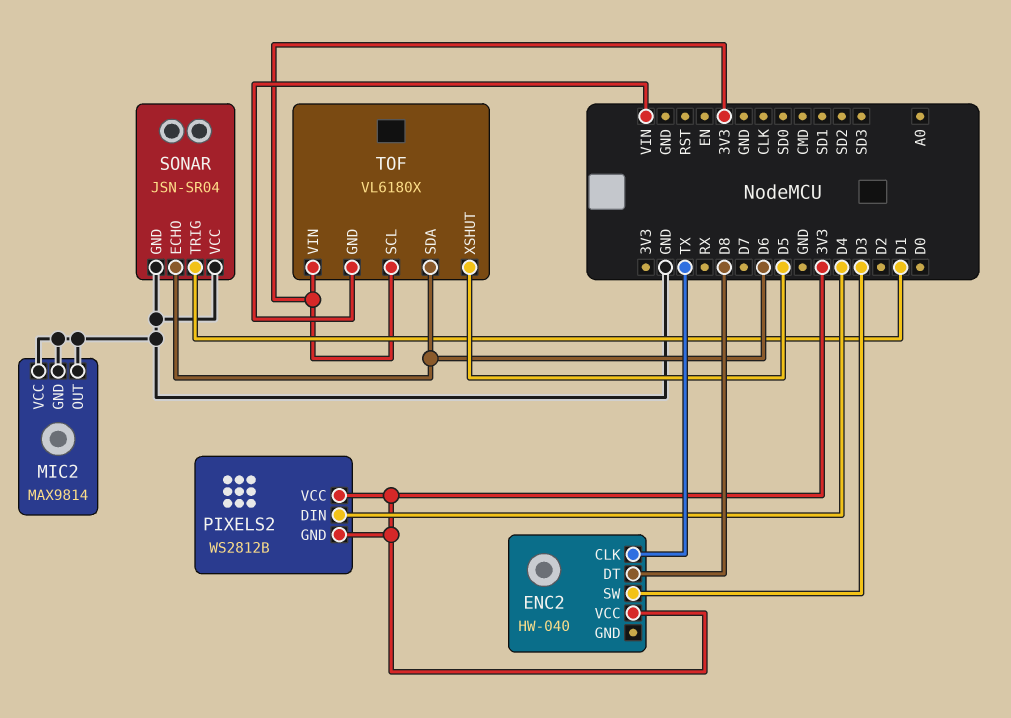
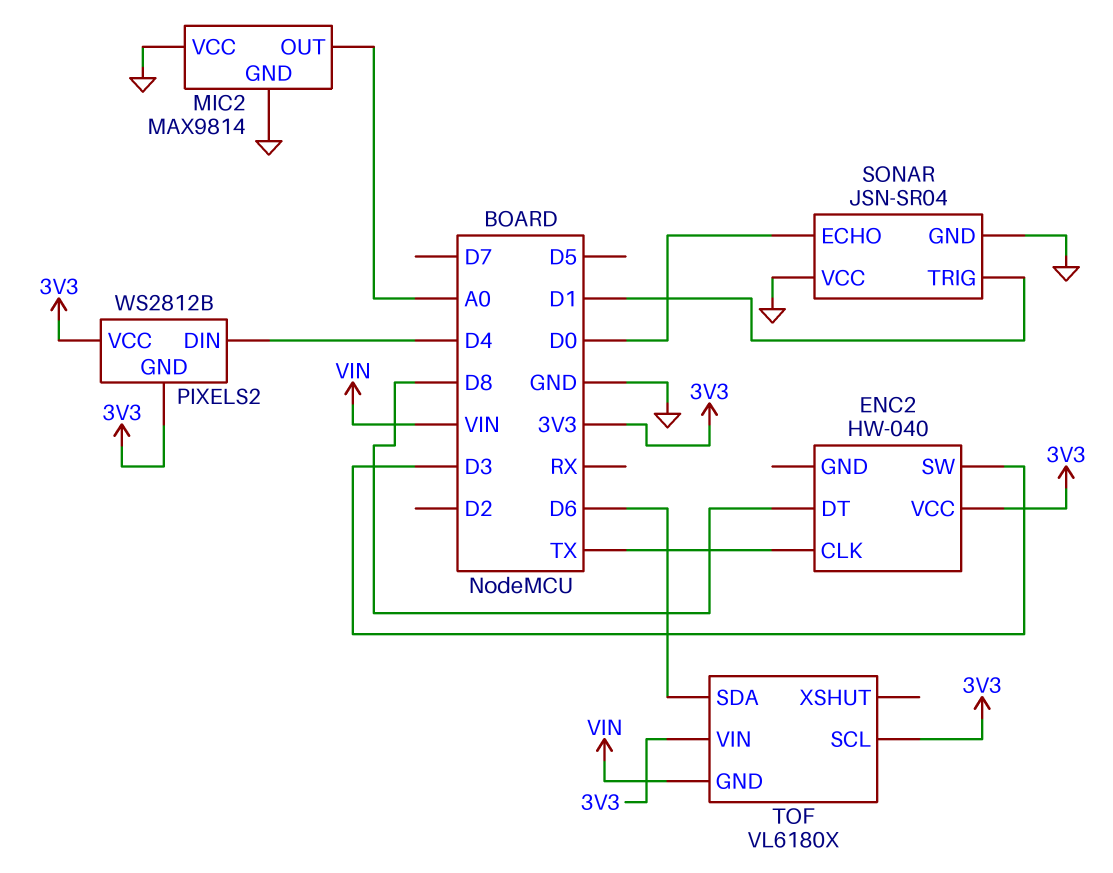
MIC2 pin OUT: GND -> A0
SONAR pin ECHO: D6 -> D0
TOF pin XSHUT: D5 -> none

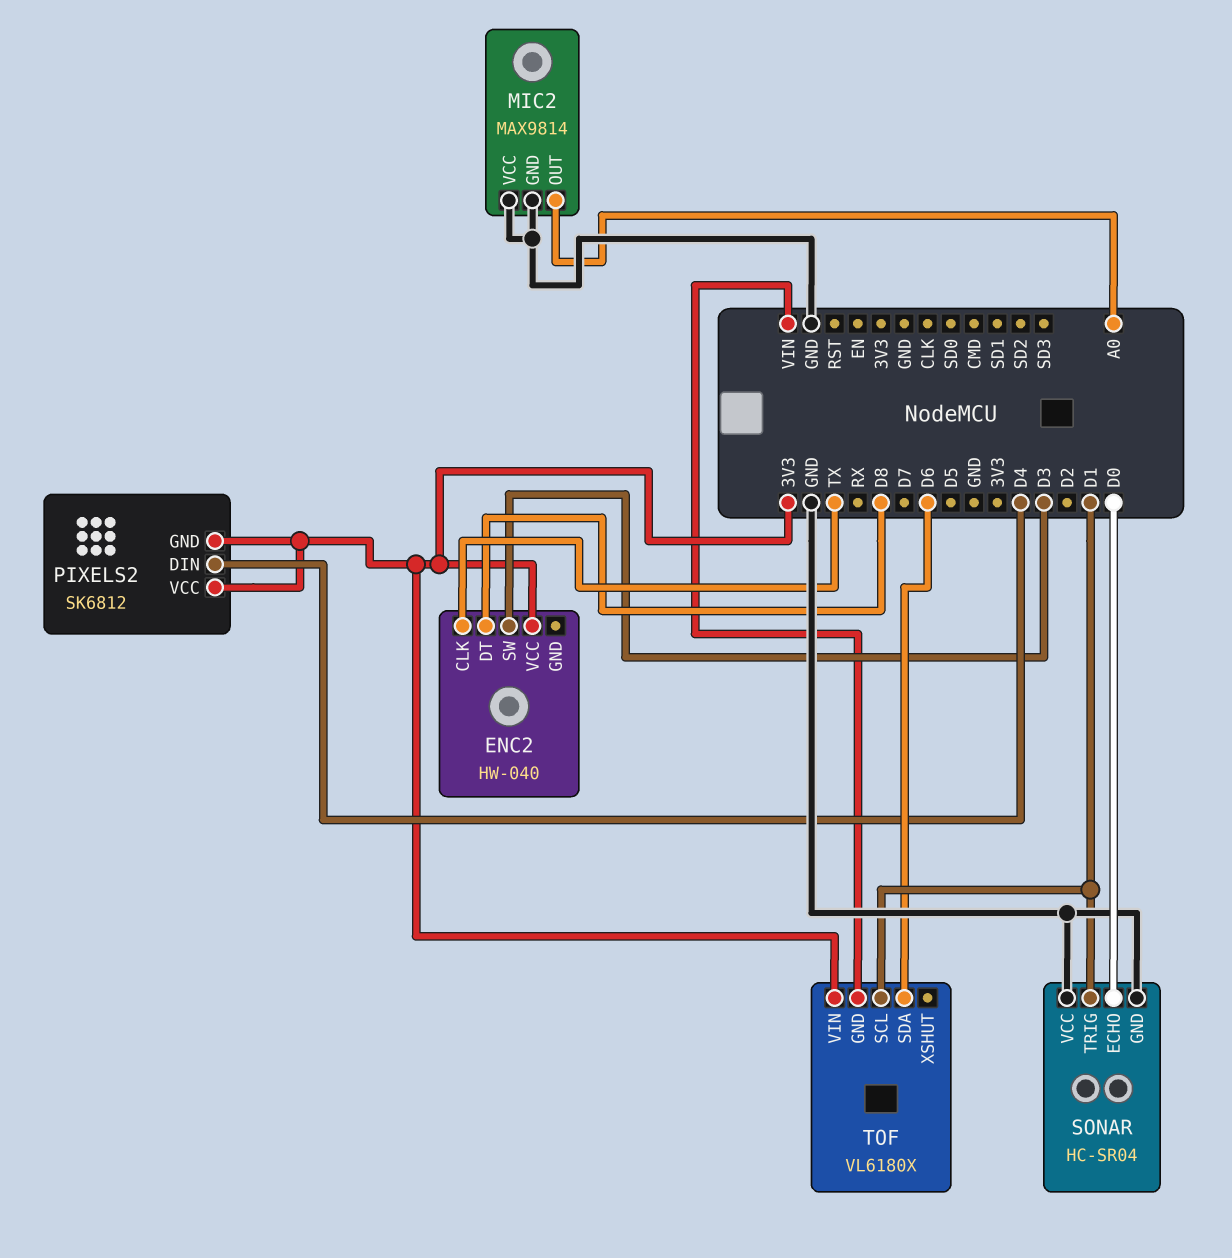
PIXELS2: WS2812B -> SK6812
SONAR: JSN-SR04 -> HC-SR04
TOF pin SCL: 3V3 -> D1

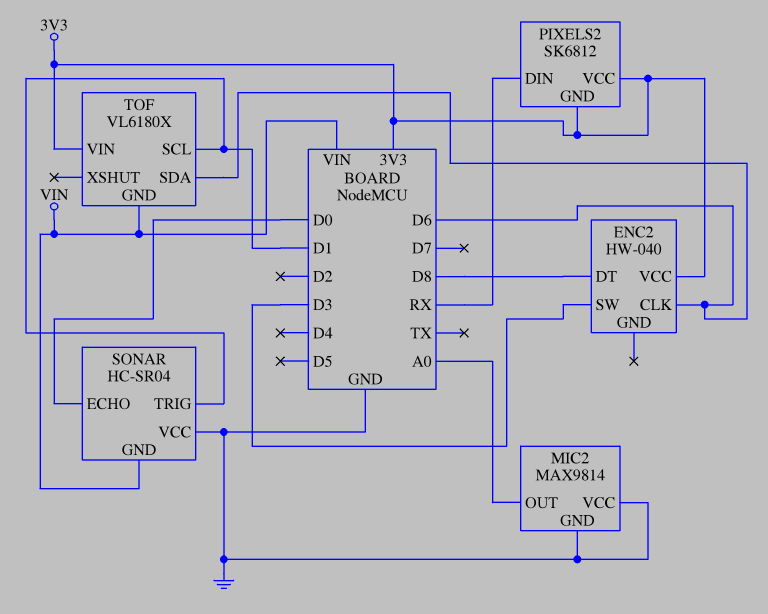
ENC2 pin CLK: TX -> D6
PIXELS2 pin DIN: D4 -> RX
SONAR pin GND: GND -> VIN

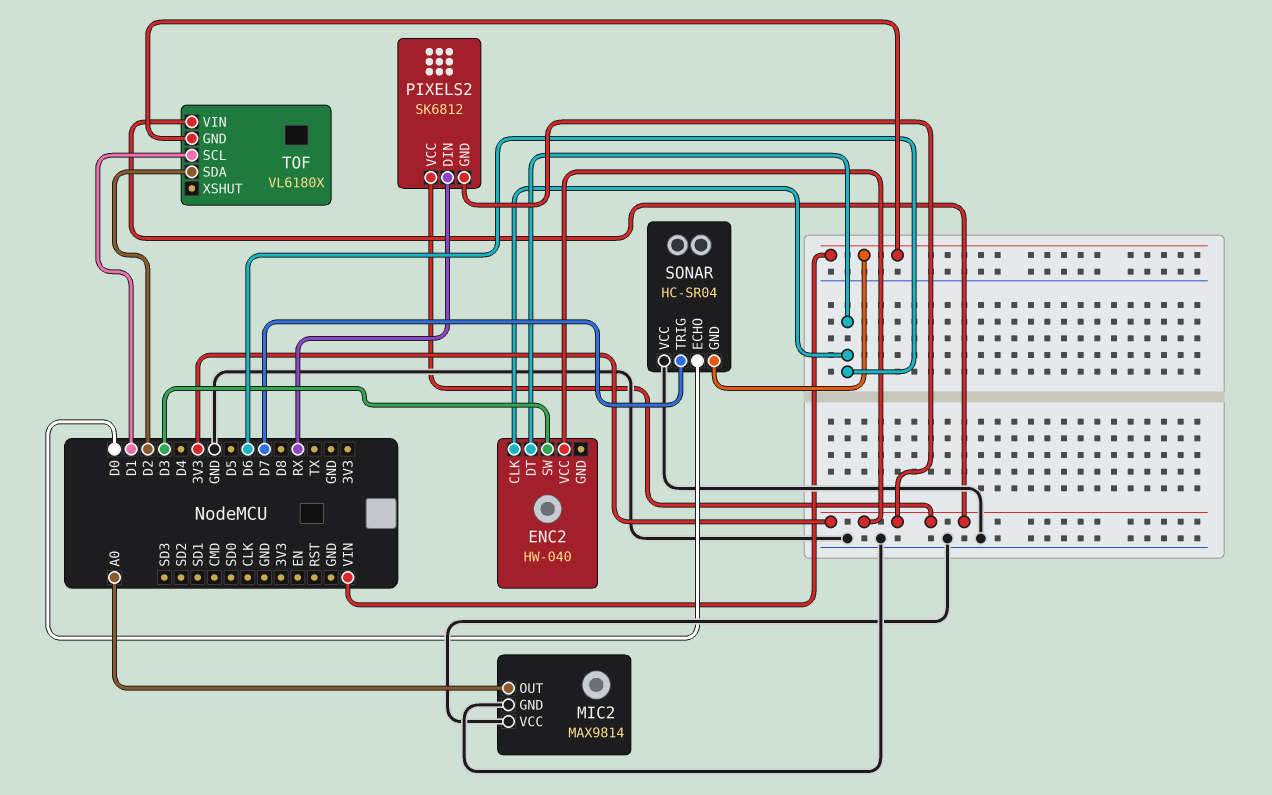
ENC2 pin DT: D8 -> D6
SONAR pin TRIG: D1 -> D7
TOF pin SDA: D6 -> D2

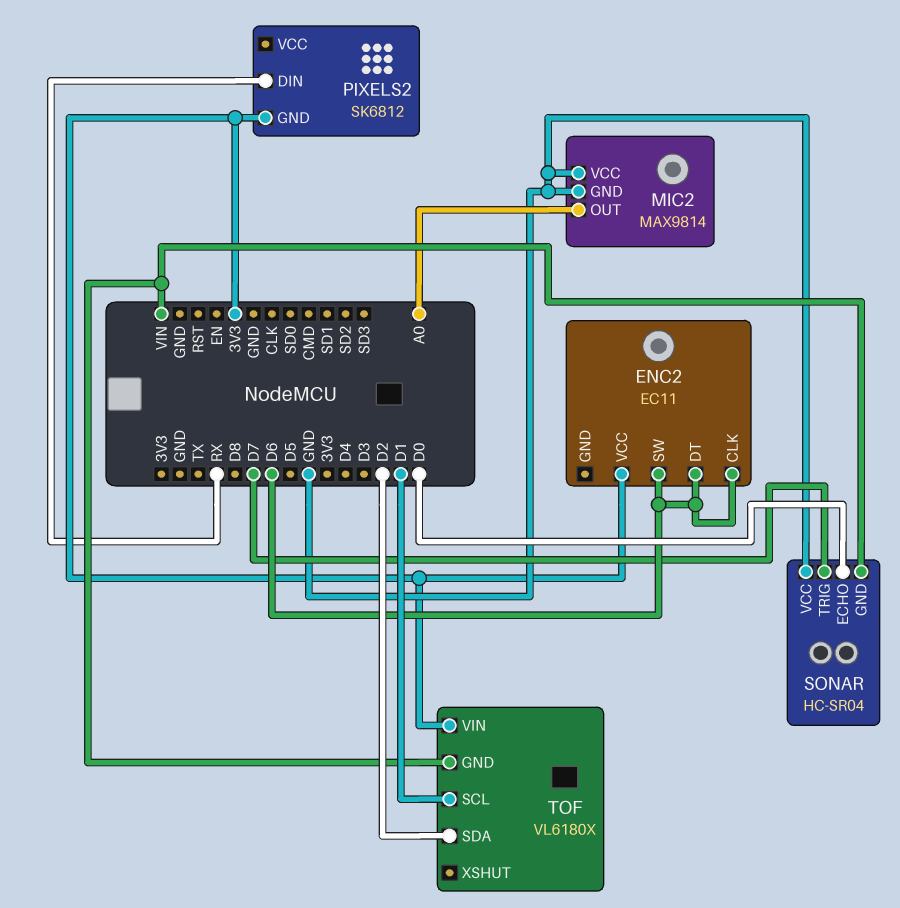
ENC2: HW-040 -> EC11
ENC2 pin SW: D3 -> D6
PIXELS2 pin VCC: 3V3 -> none

